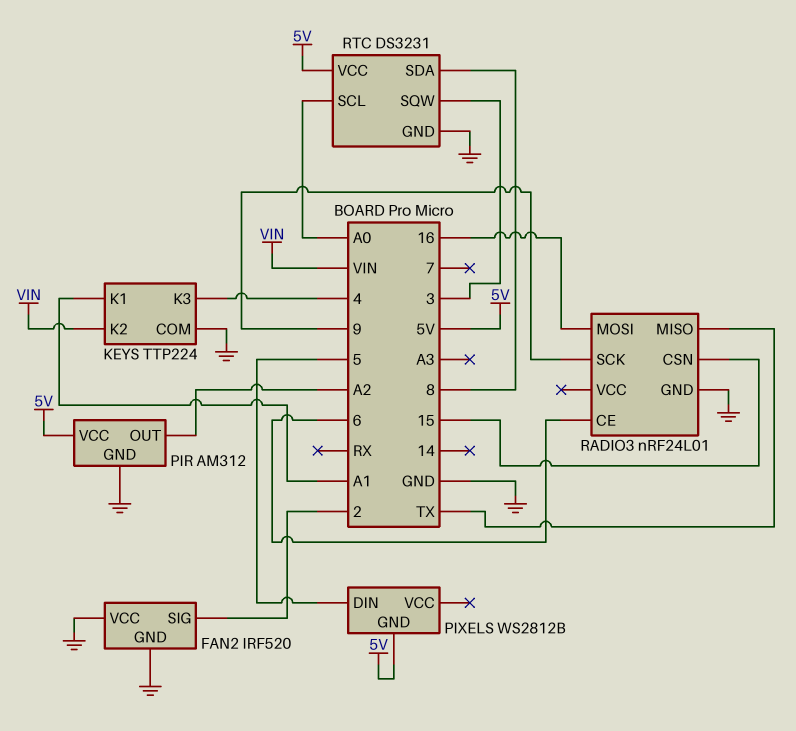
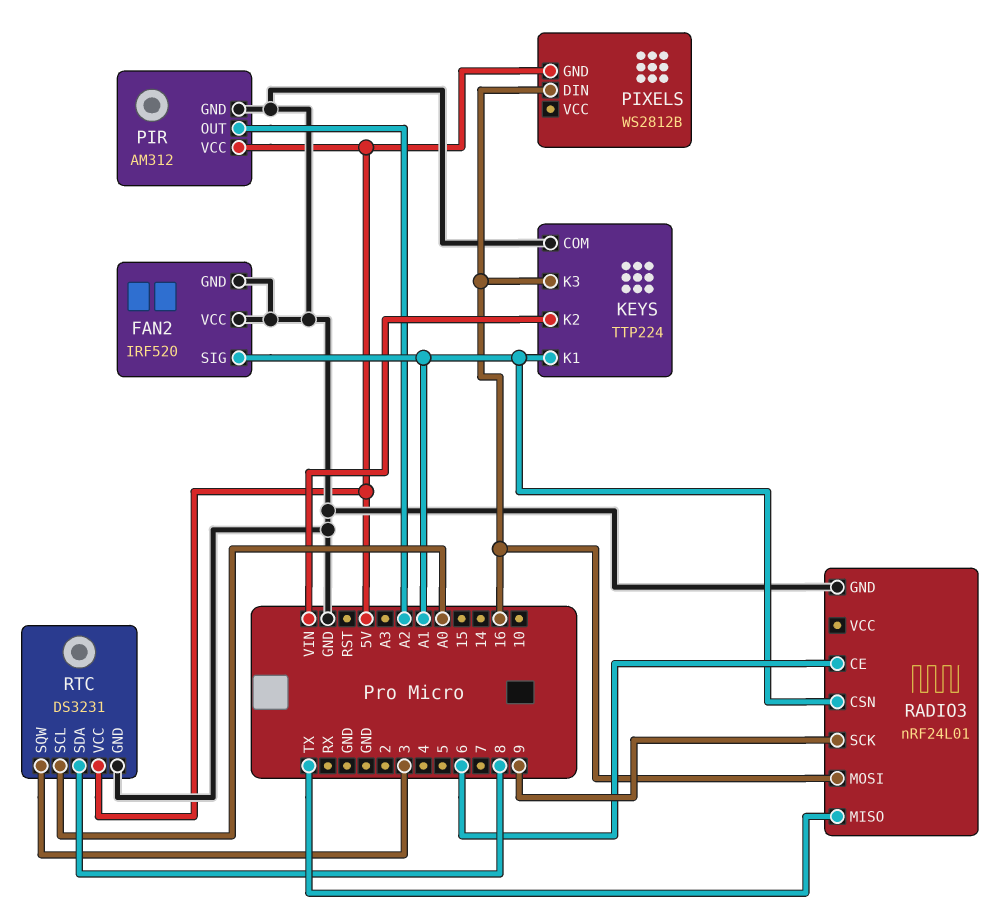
FAN2 pin SIG: 2 -> A1
KEYS pin K3: 4 -> 16
PIXELS pin DIN: 5 -> 16
RADIO3 pin CSN: 15 -> A1

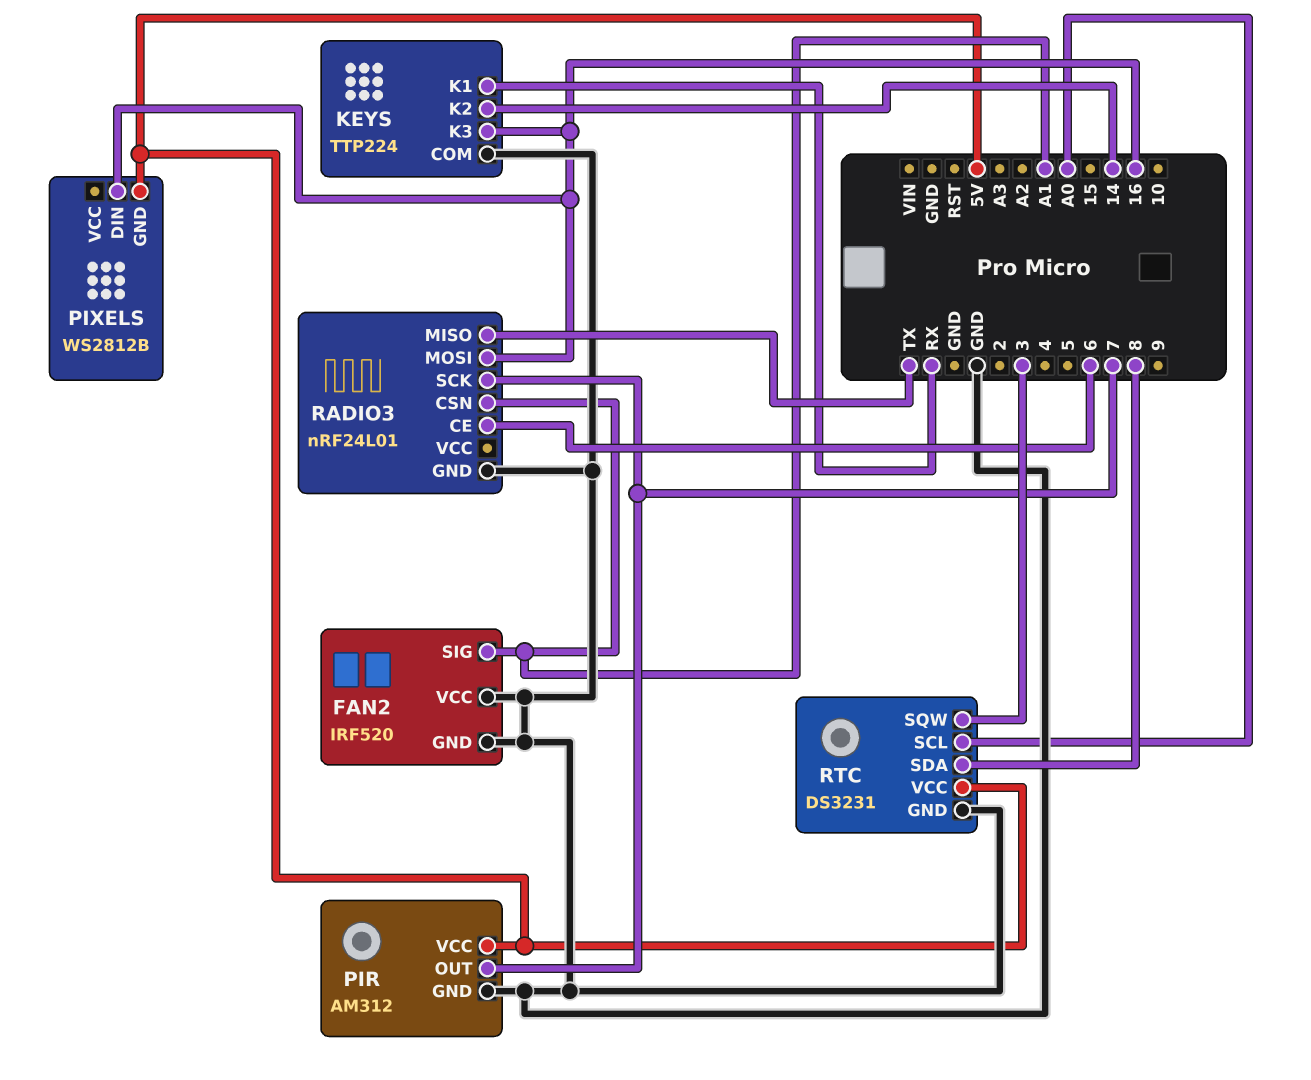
KEYS pin K1: A1 -> RX
KEYS pin K2: VIN -> 14
PIR pin OUT: A2 -> 7
RADIO3 pin SCK: 9 -> 7

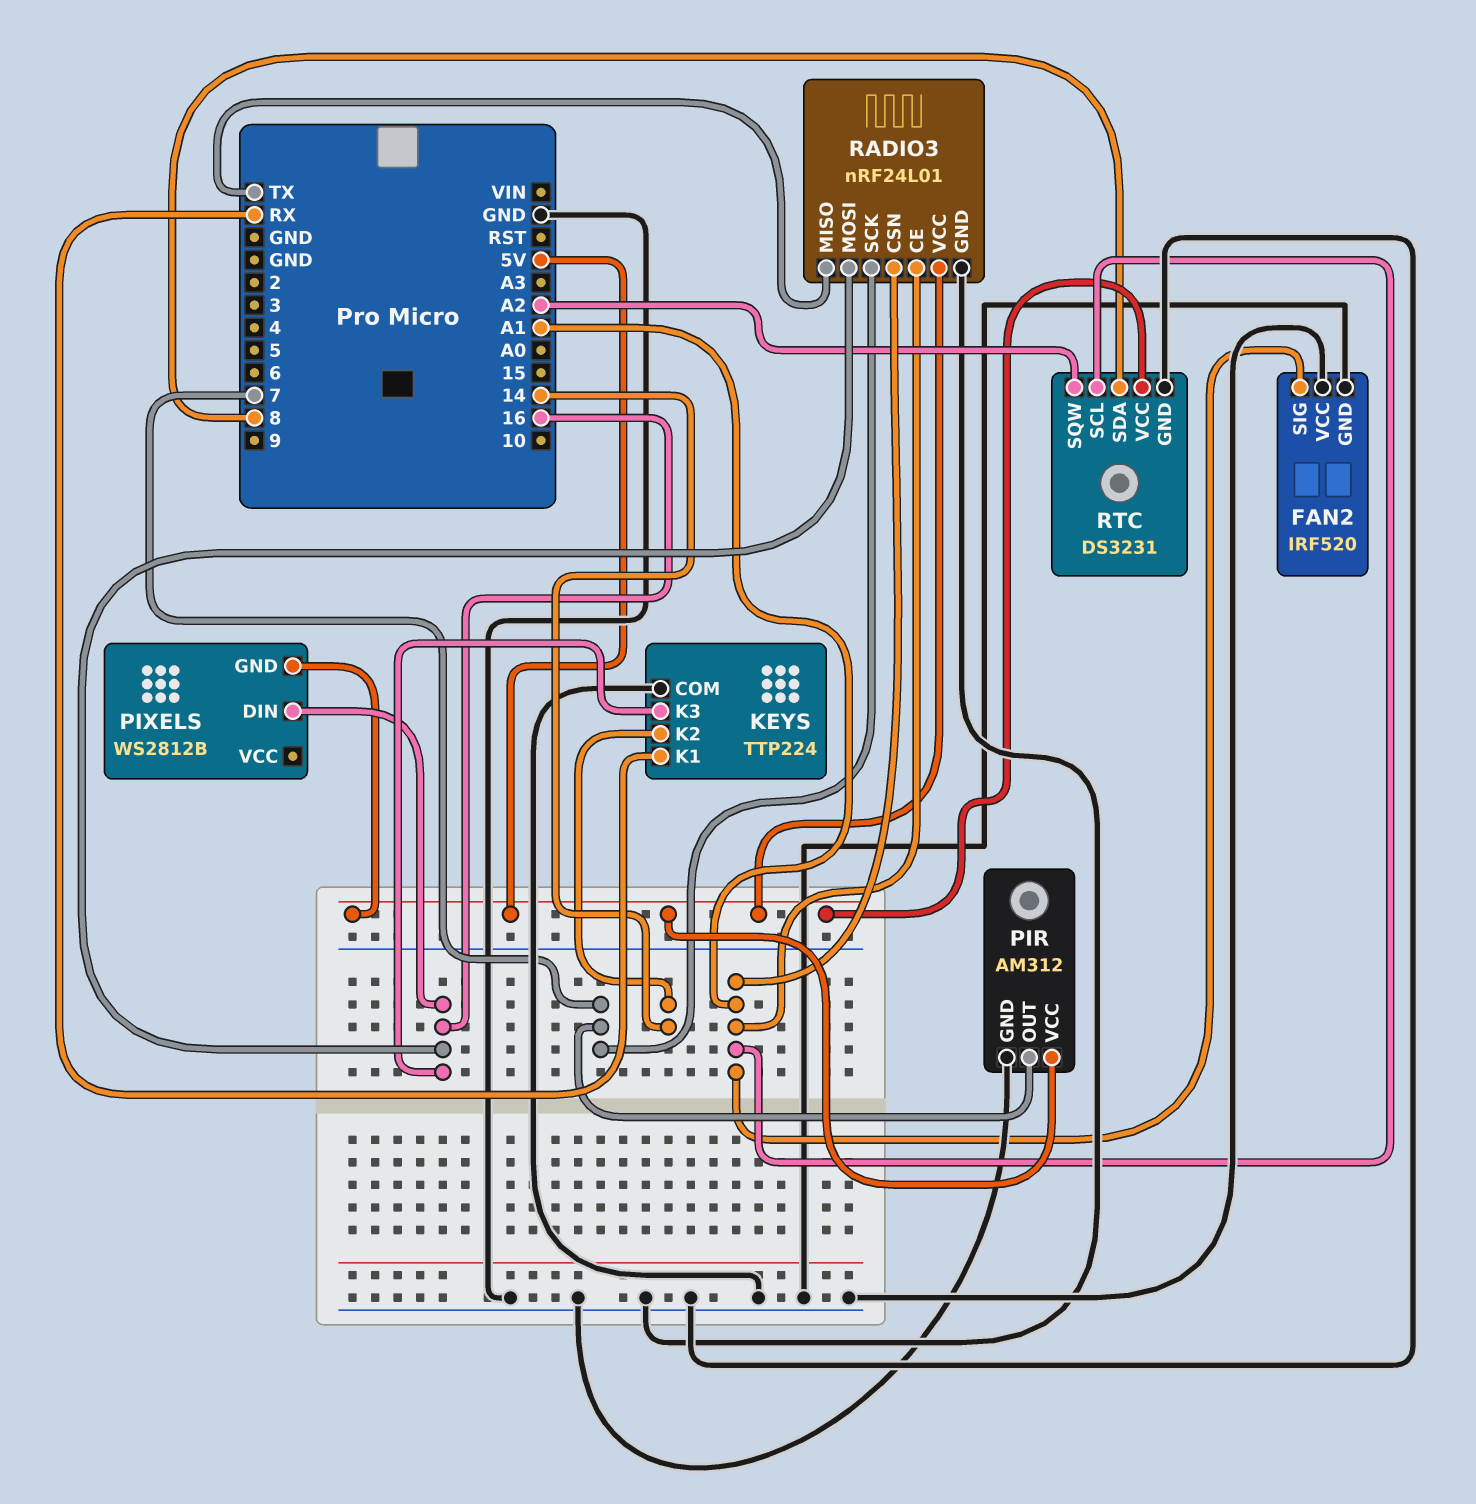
RADIO3 pin CE: 6 -> A1
RADIO3 pin VCC: none -> 5V
RTC pin SCL: A0 -> A1
RTC pin SQW: 3 -> A2

